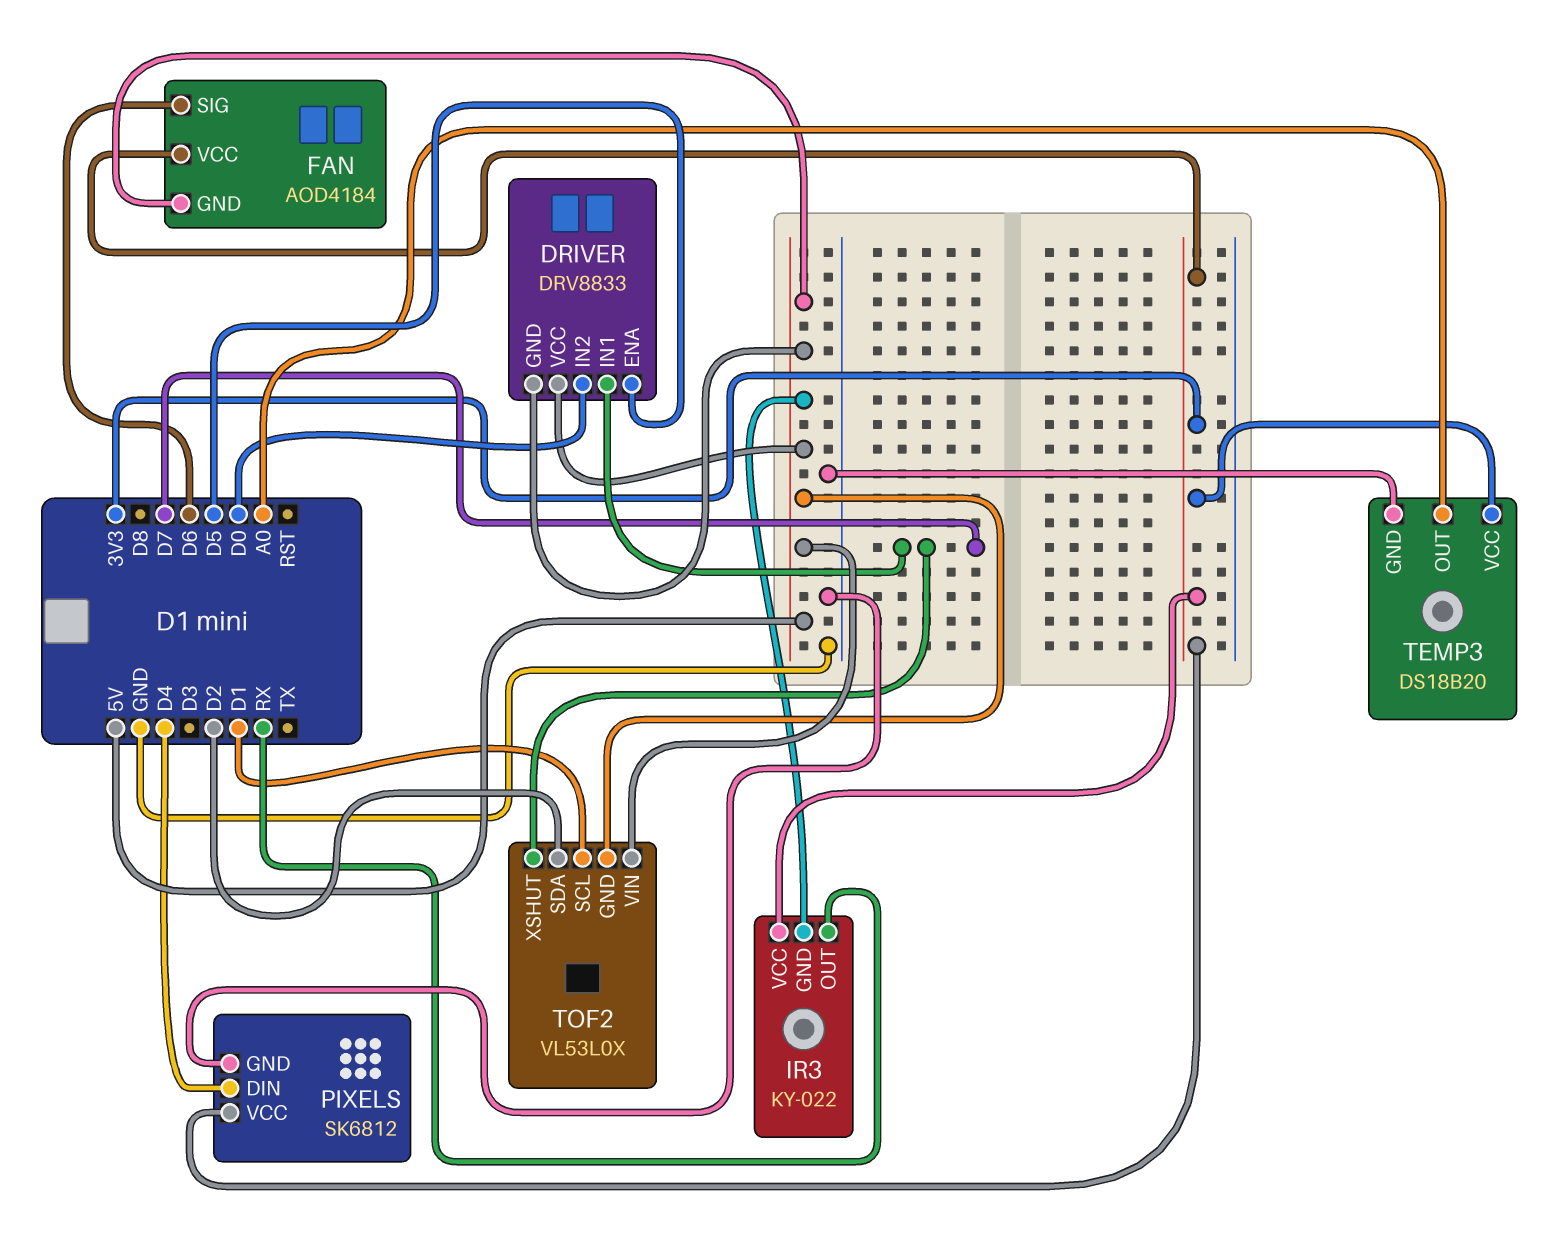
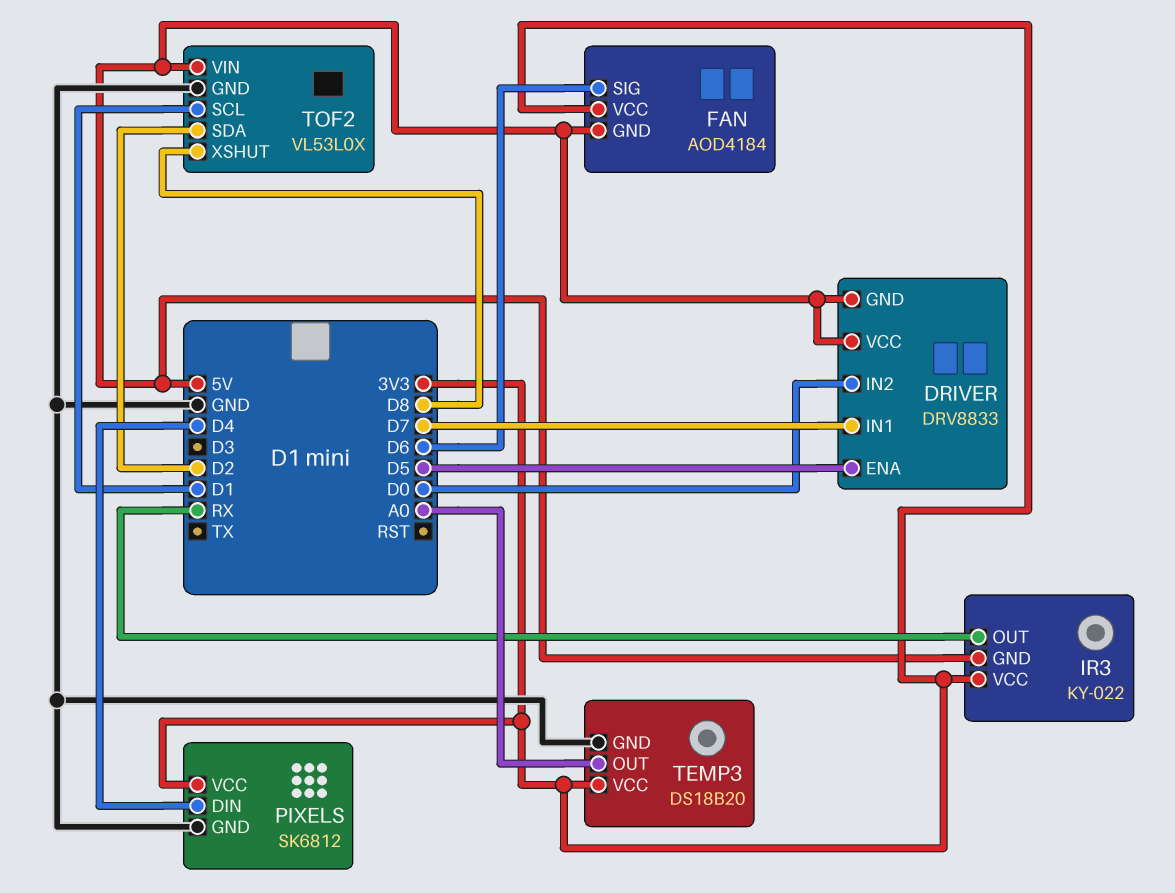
TOF2 pin GND: 5V -> GND
TOF2 pin XSHUT: D7 -> D8

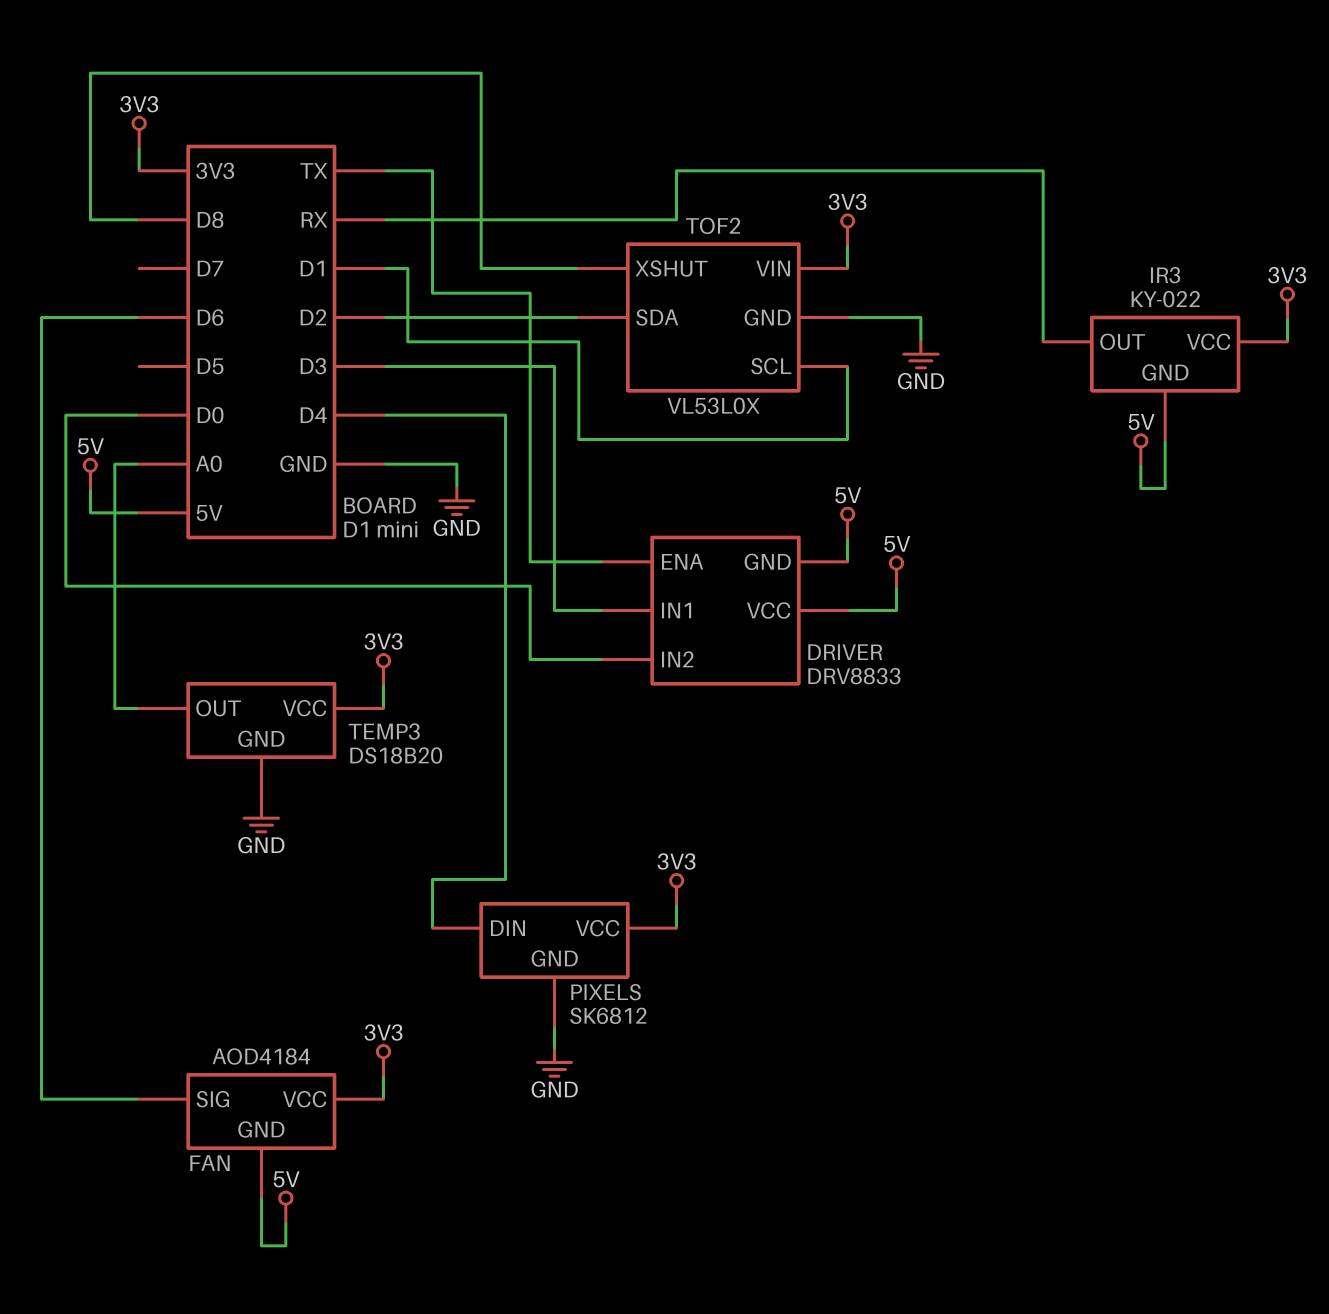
DRIVER pin ENA: D5 -> TX
DRIVER pin IN1: D7 -> D3
TOF2 pin VIN: 5V -> 3V3

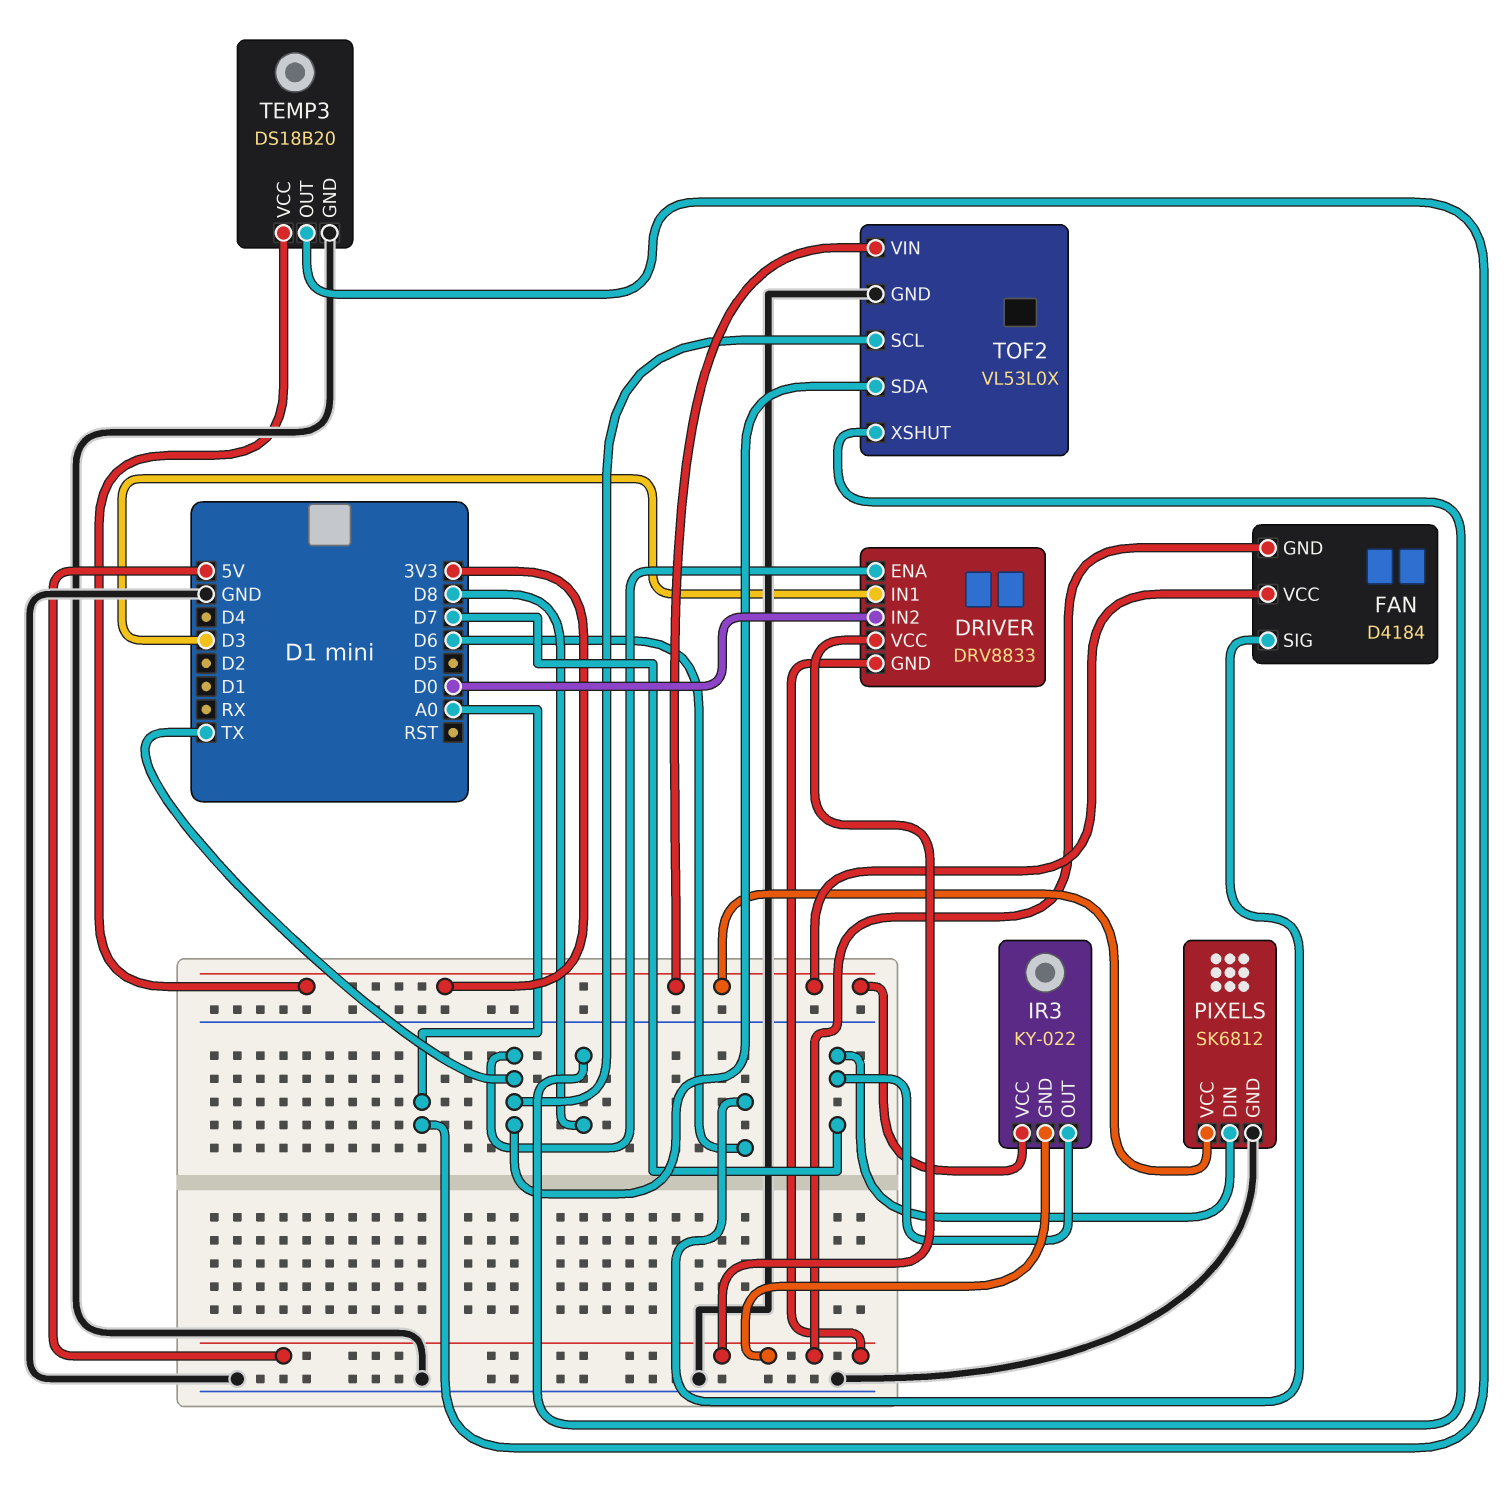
FAN: AOD4184 -> D4184
IR3 pin OUT: RX -> D7
PIXELS pin DIN: D4 -> D7
TOF2 pin SCL: D1 -> TX
TOF2 pin SDA: D2 -> TX

